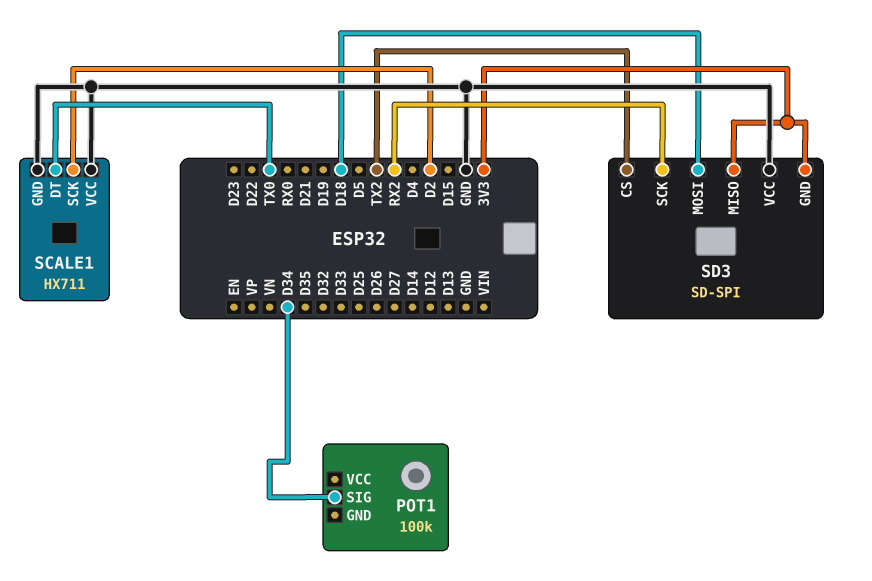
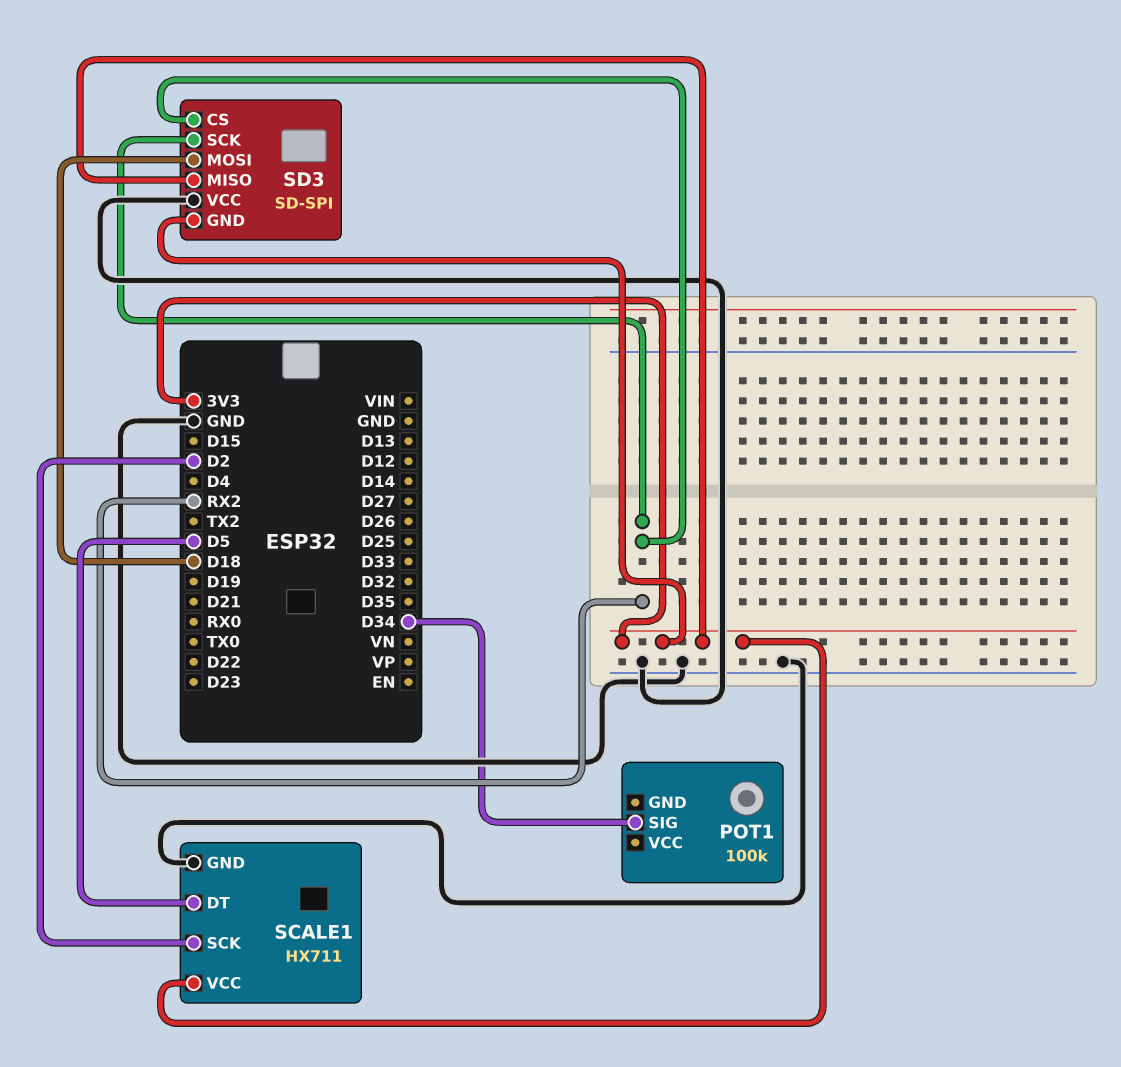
SCALE1 pin DT: TX0 -> D5
SCALE1 pin VCC: GND -> 3V3
SD3 pin CS: TX2 -> RX2

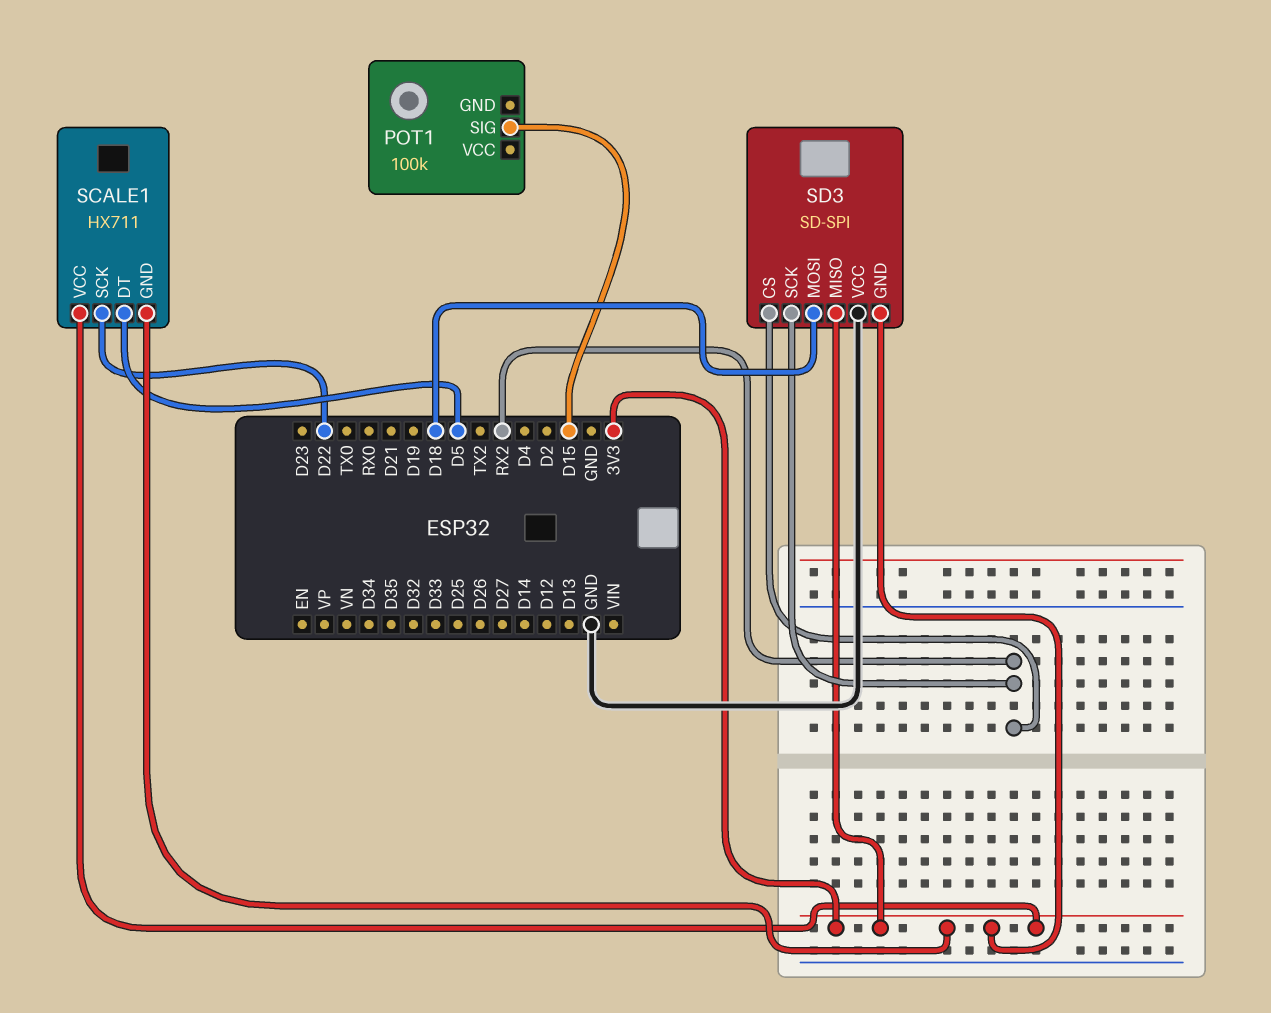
POT1 pin SIG: D34 -> D15
SCALE1 pin GND: GND -> 3V3
SCALE1 pin SCK: D2 -> D22

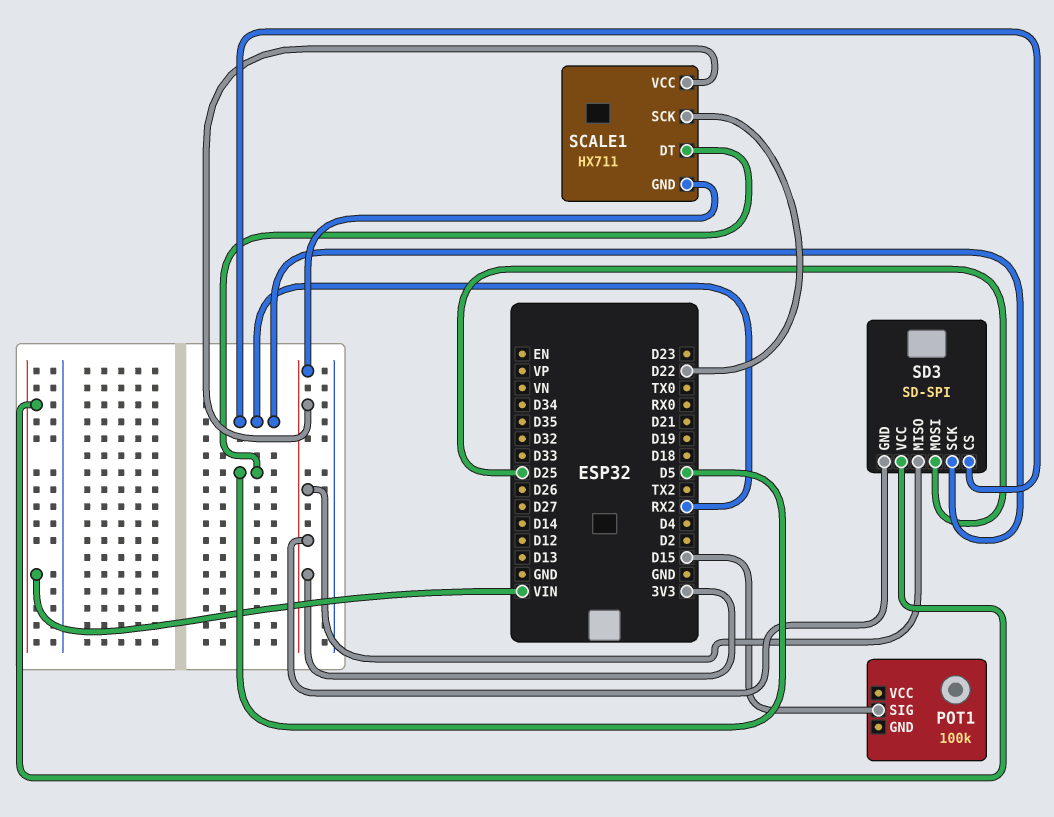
SD3 pin MOSI: D18 -> D25
SD3 pin VCC: GND -> VIN

